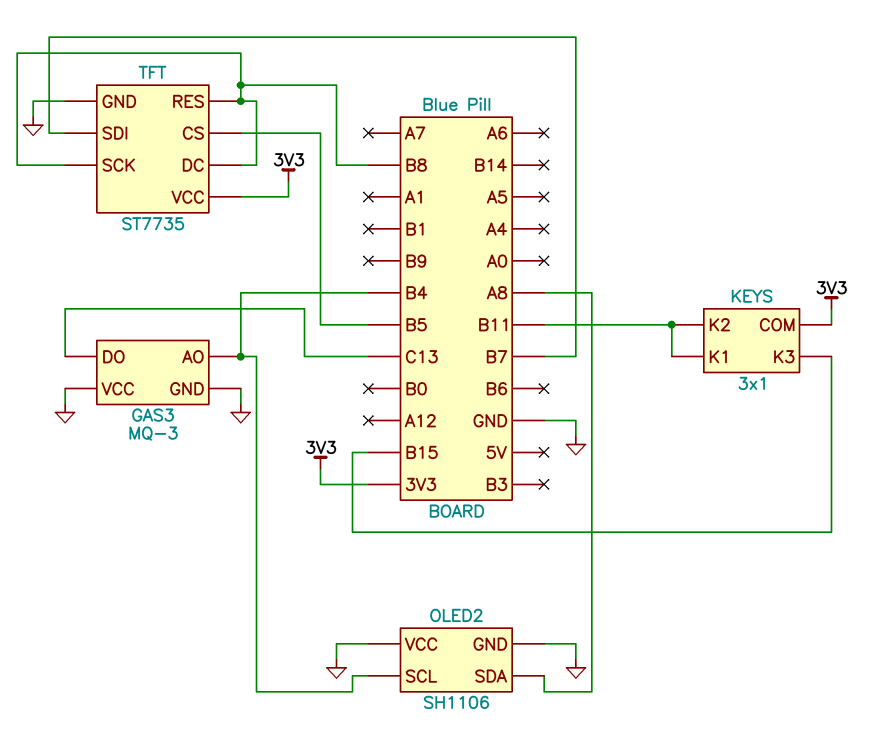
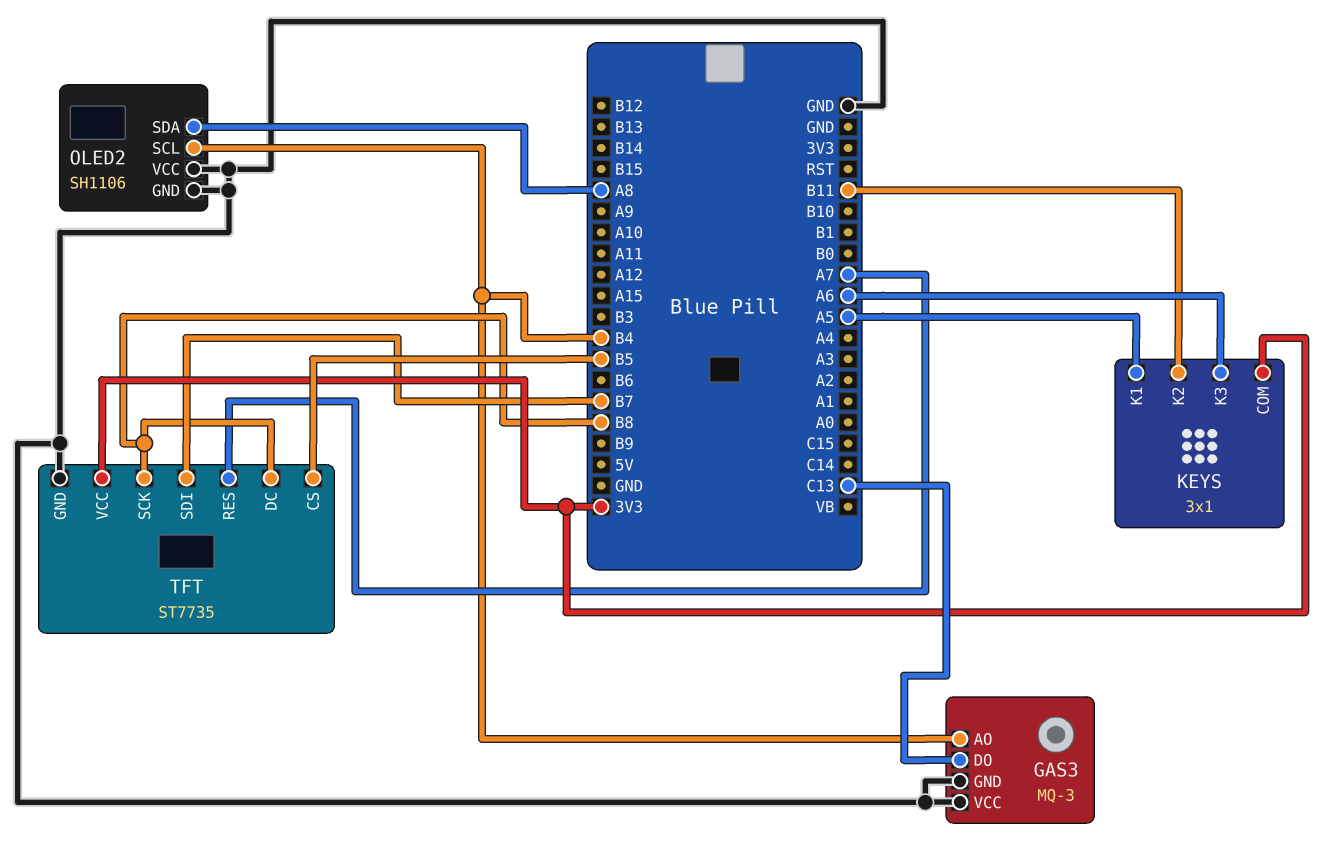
KEYS pin K1: B11 -> A5
KEYS pin K3: B15 -> A6
TFT pin RES: B8 -> A7

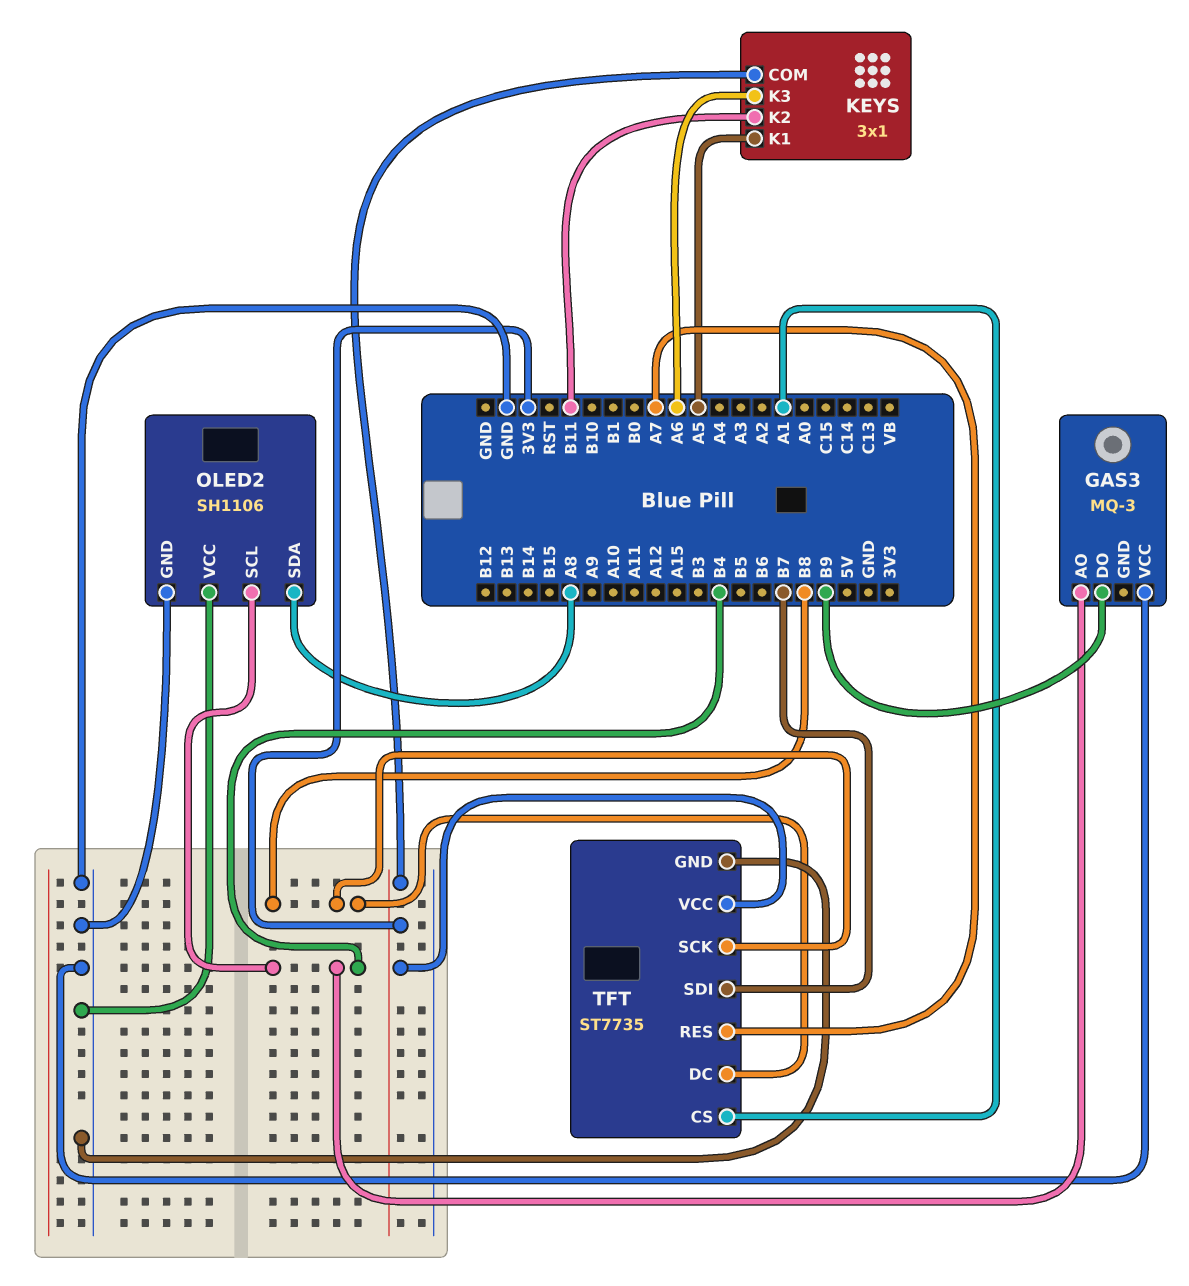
GAS3 pin DO: C13 -> B9
GAS3 pin GND: GND -> none
TFT pin CS: B5 -> A1

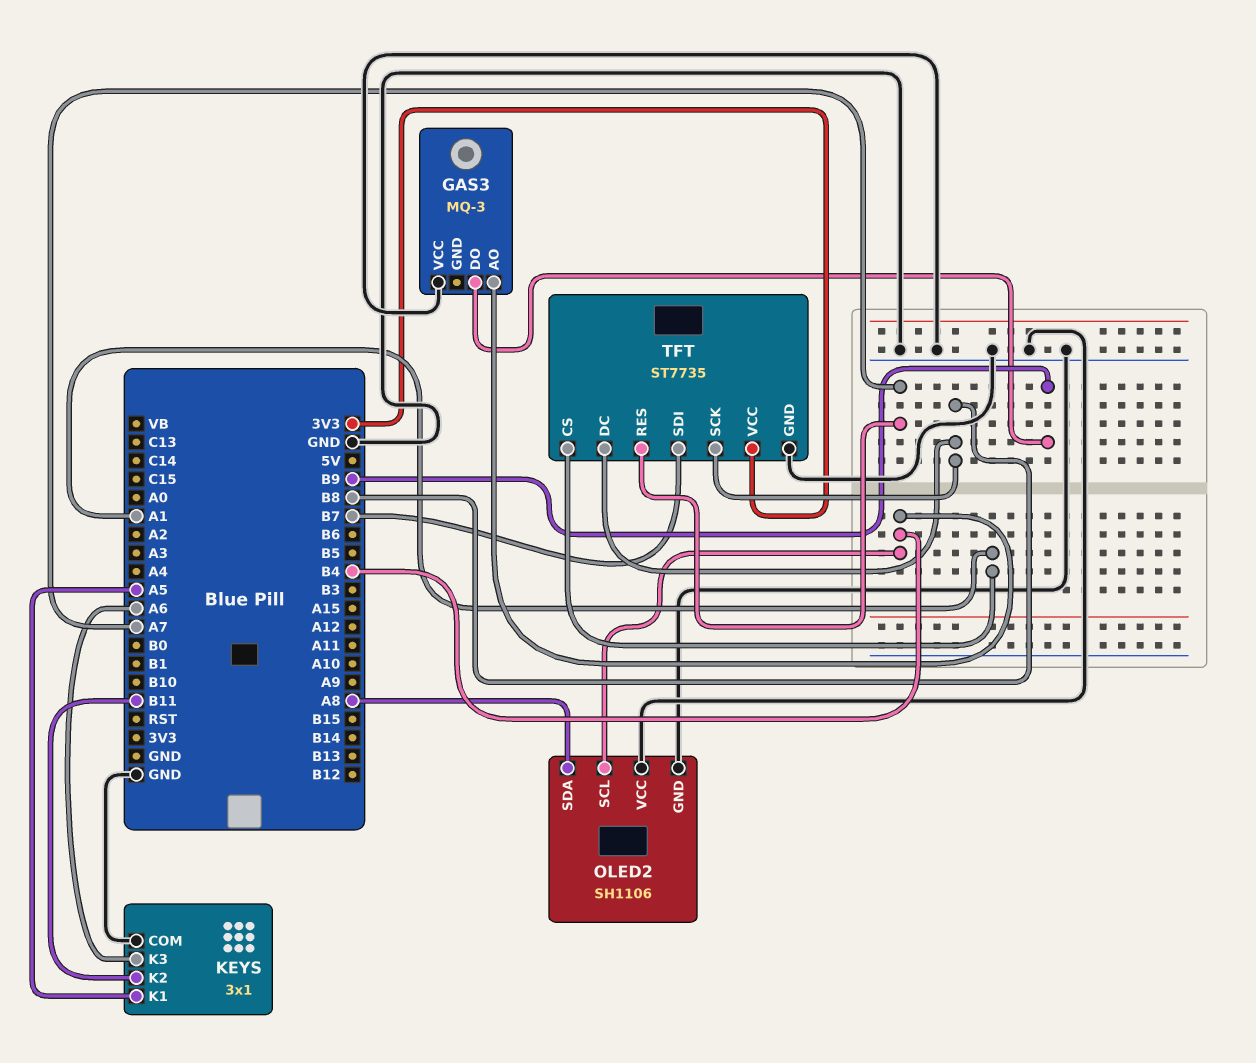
KEYS pin COM: 3V3 -> GND

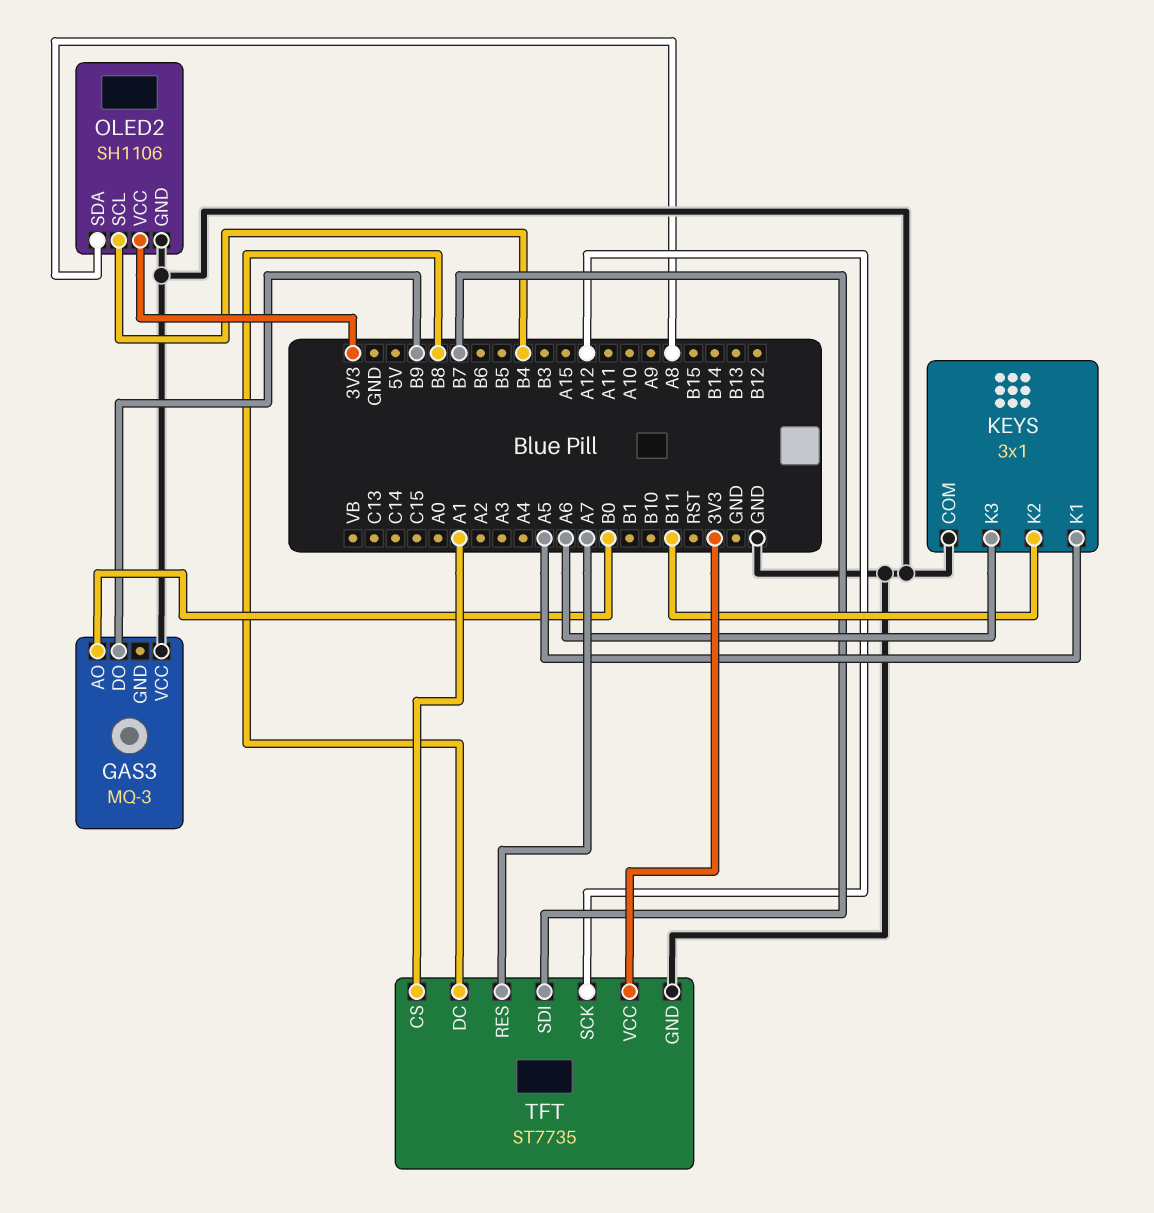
GAS3 pin AO: B4 -> B0
OLED2 pin VCC: GND -> 3V3
TFT pin SCK: B8 -> A12

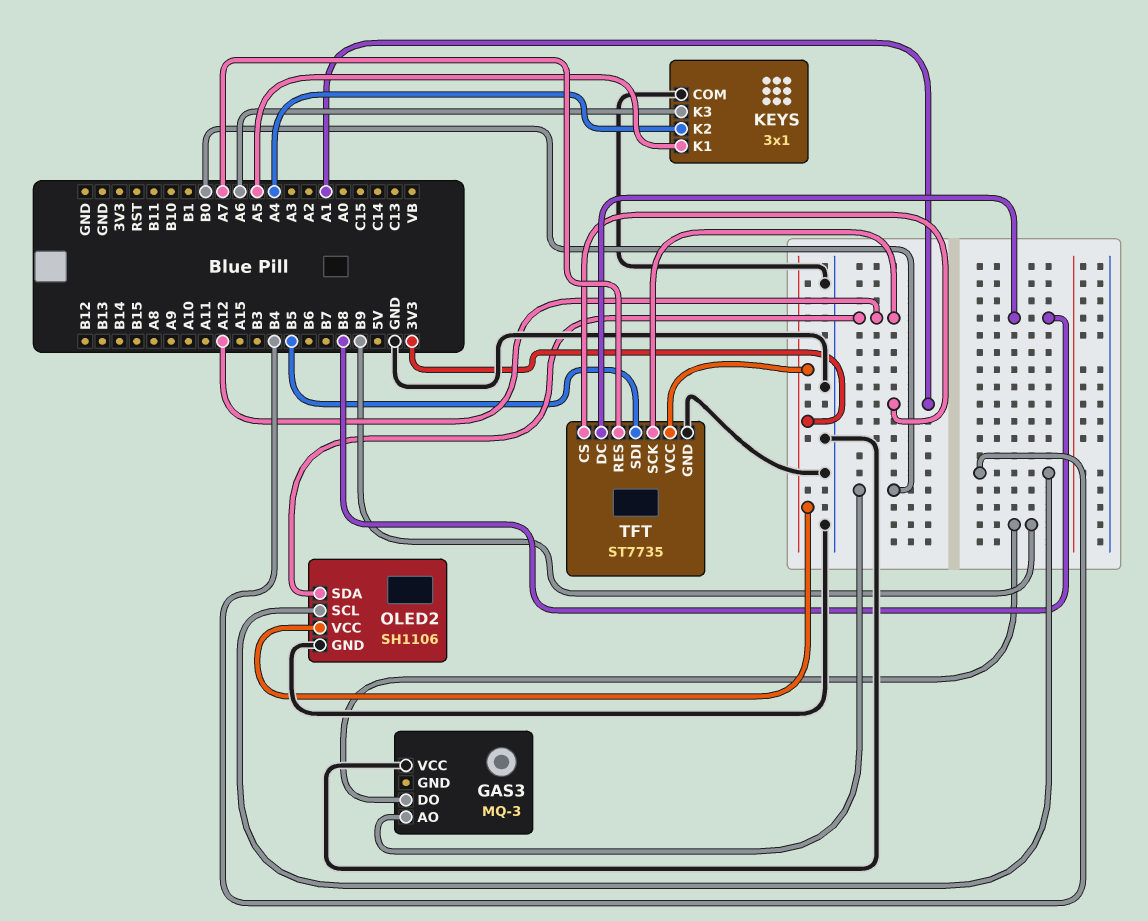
KEYS pin K2: B11 -> A4
OLED2 pin SDA: A8 -> A12
TFT pin SDI: B7 -> B5

